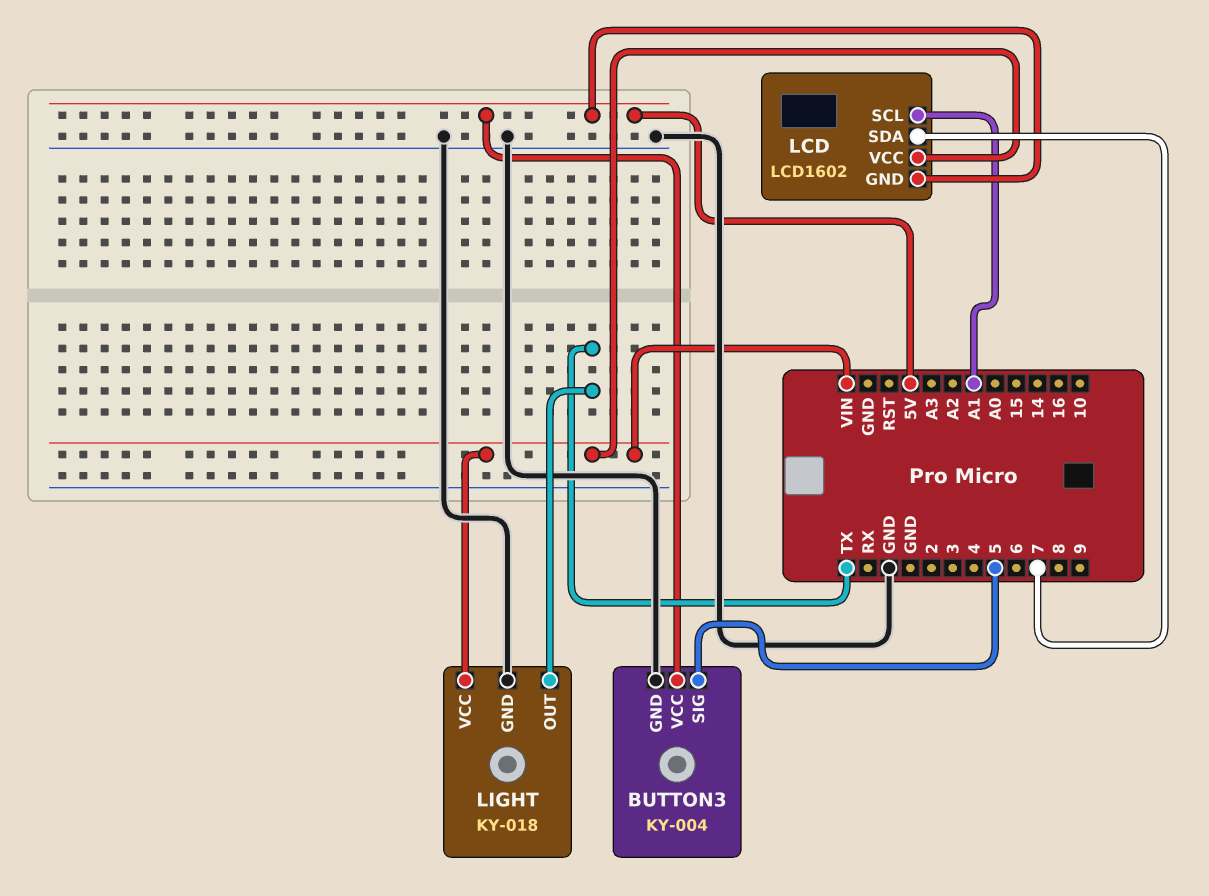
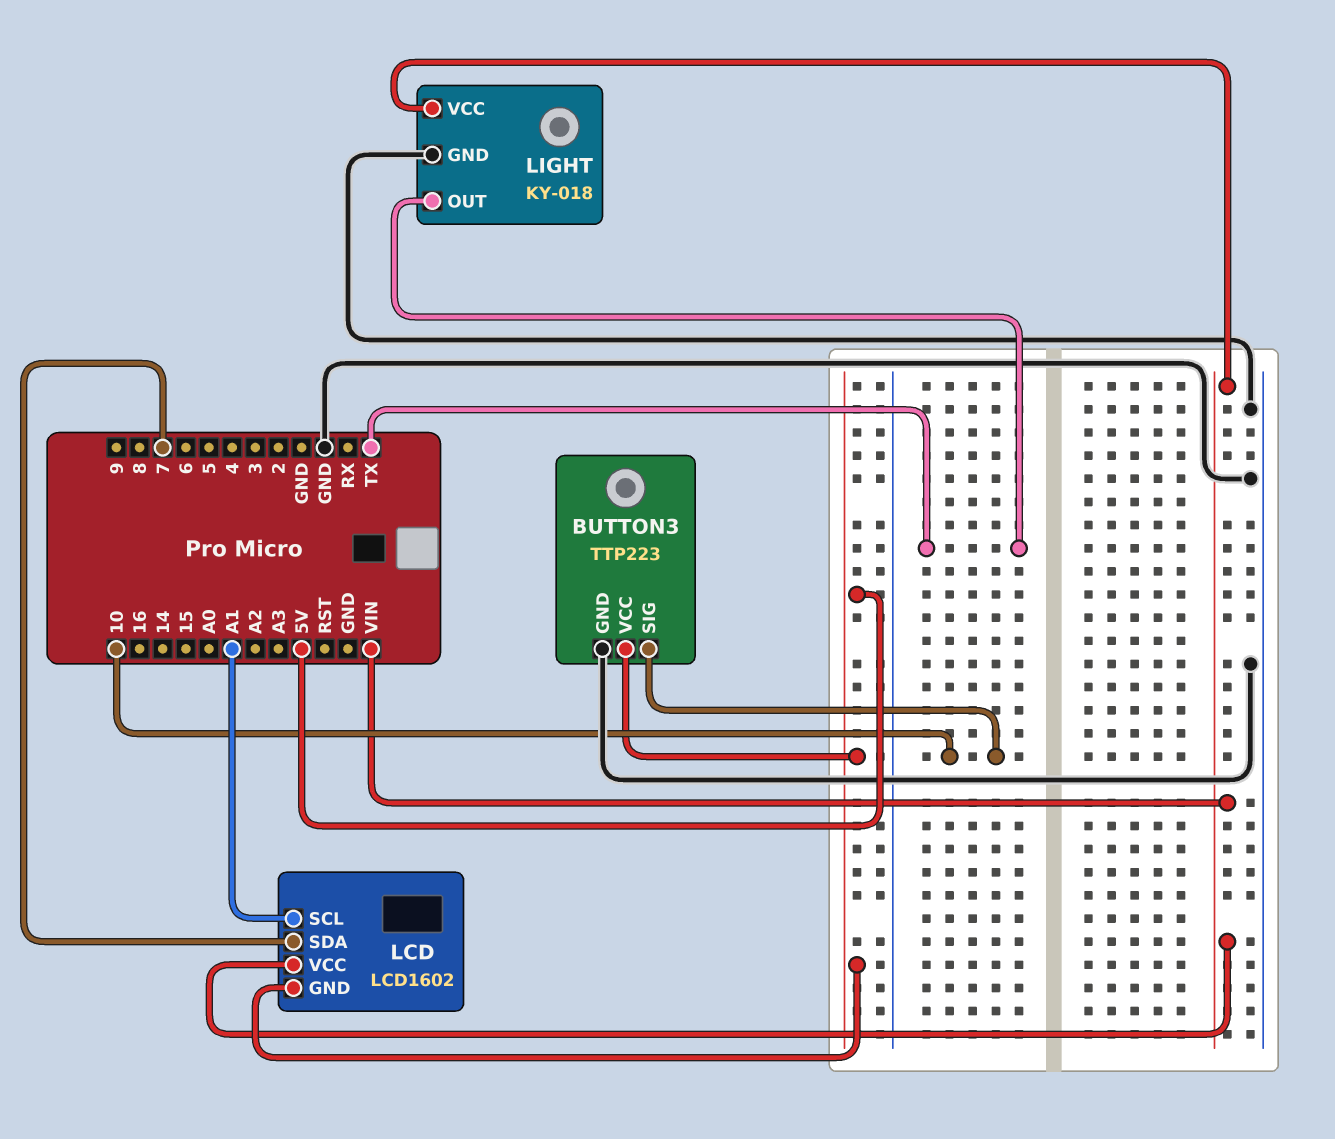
BUTTON3: KY-004 -> TTP223
BUTTON3 pin SIG: 5 -> 10

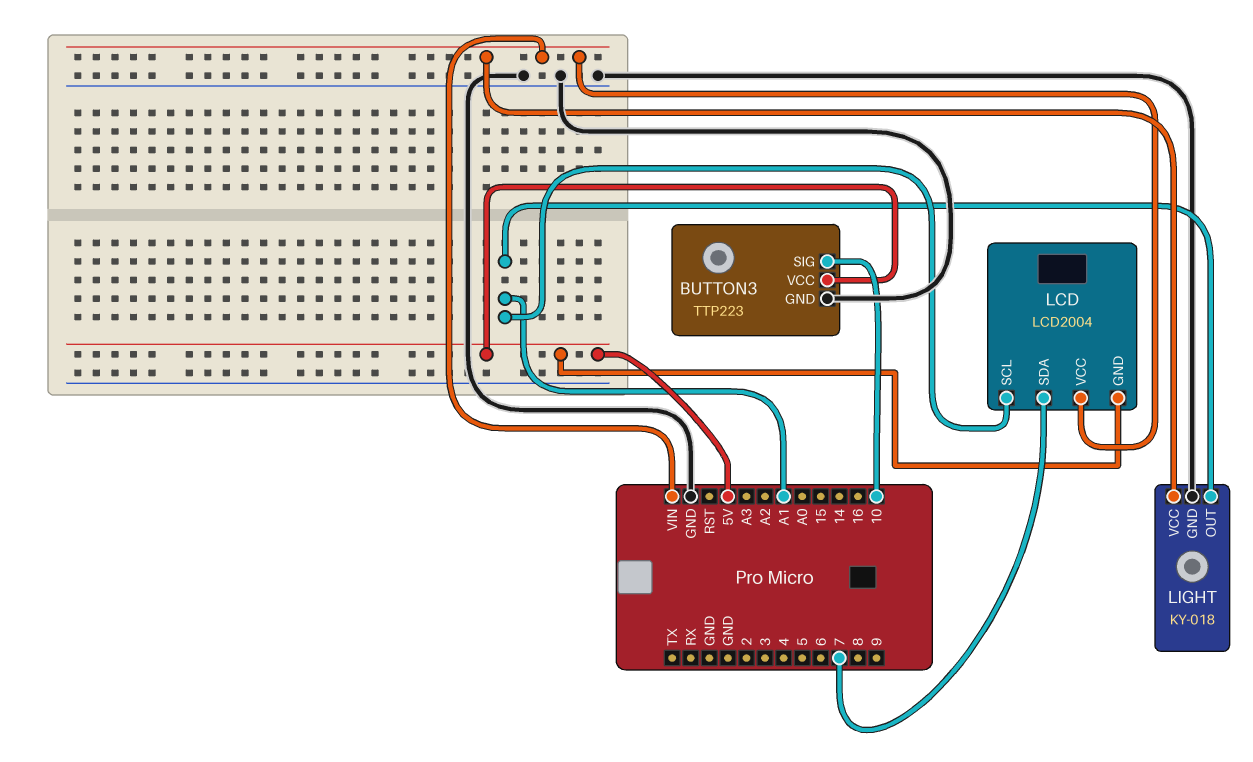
LCD: LCD1602 -> LCD2004
LIGHT pin OUT: TX -> A1

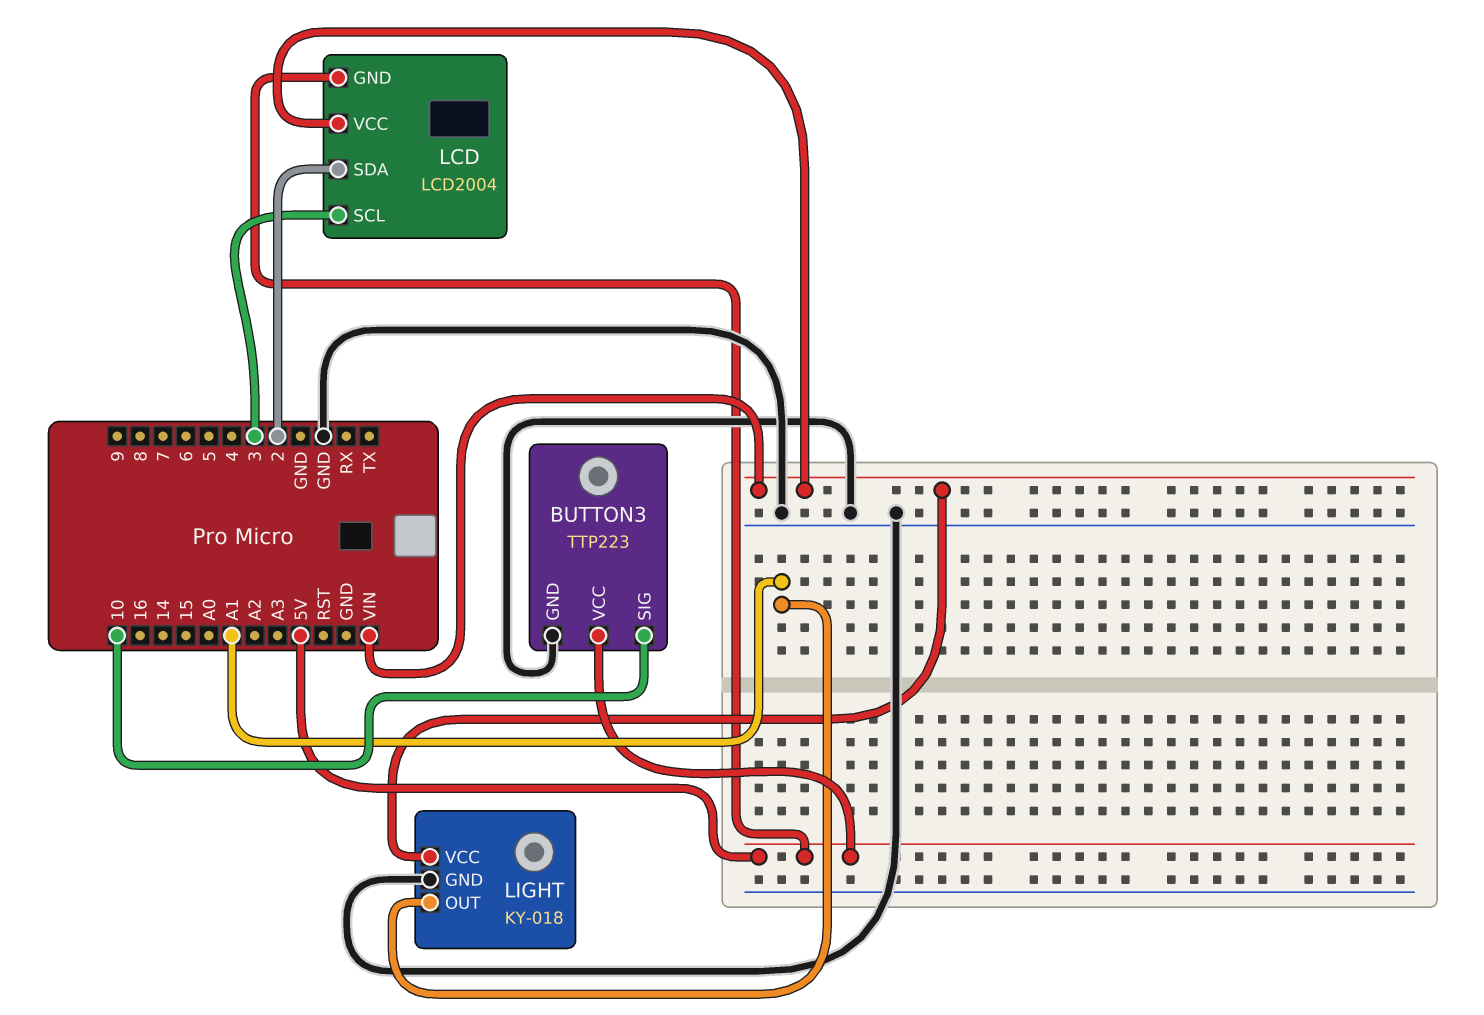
LCD pin SCL: A1 -> 3
LCD pin SDA: 7 -> 2

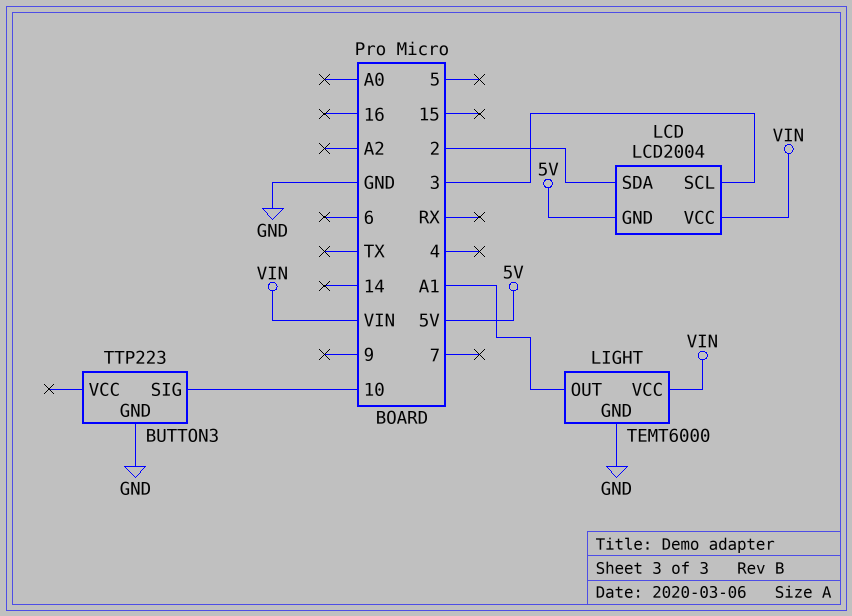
BUTTON3 pin VCC: 5V -> none
LIGHT: KY-018 -> TEMT6000

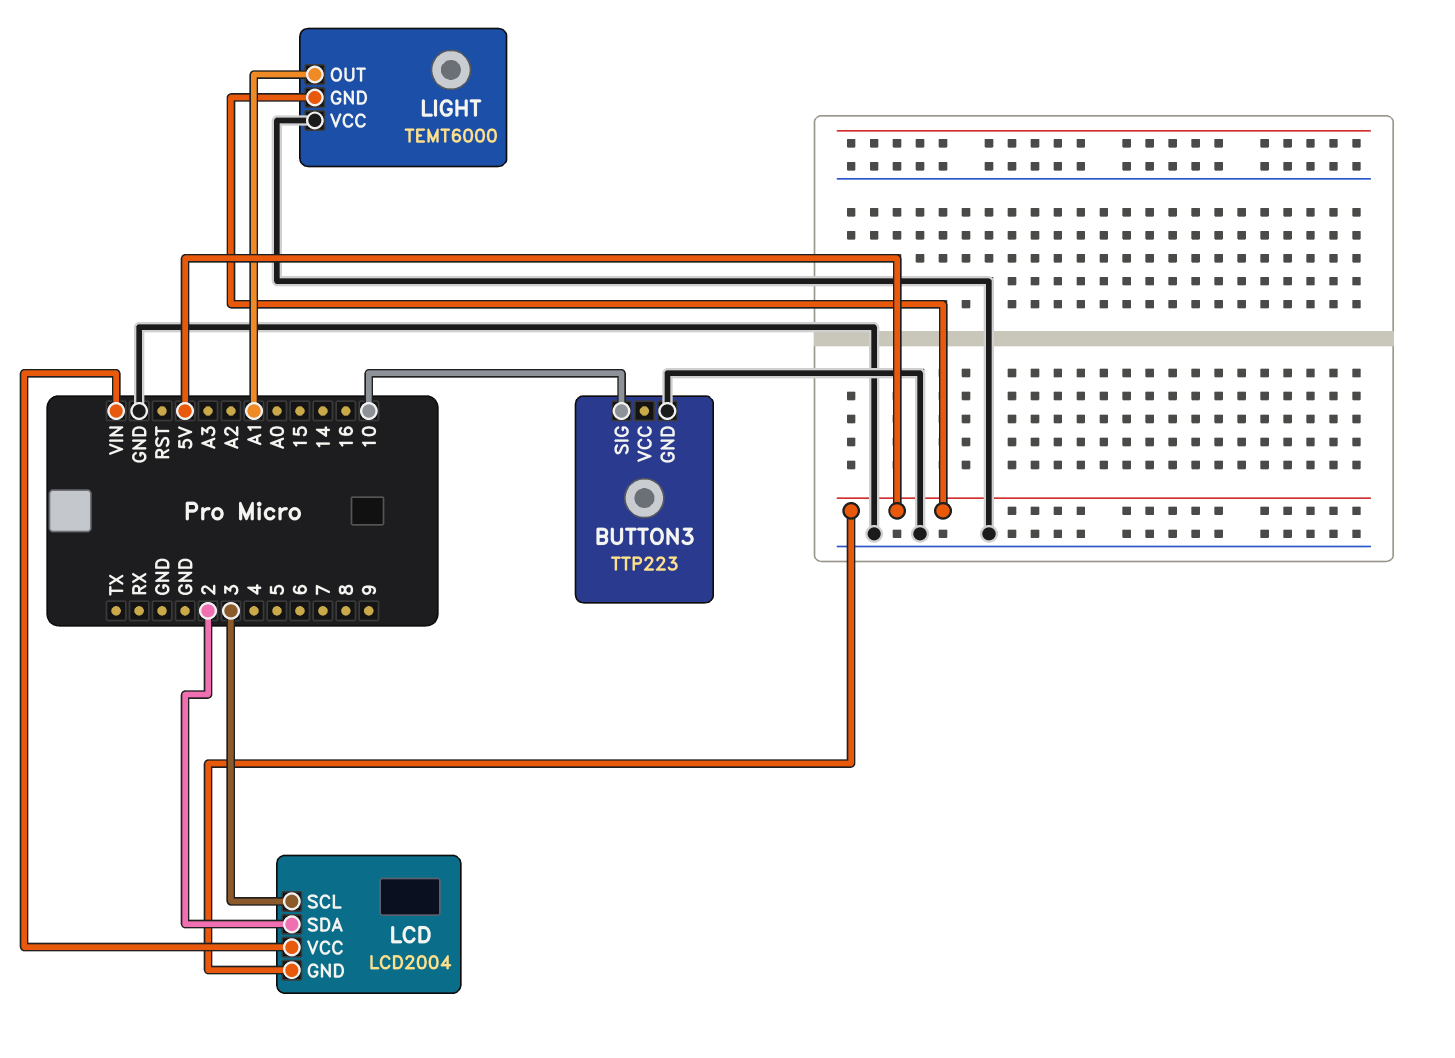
LIGHT pin GND: GND -> 5V
LIGHT pin VCC: VIN -> GND

